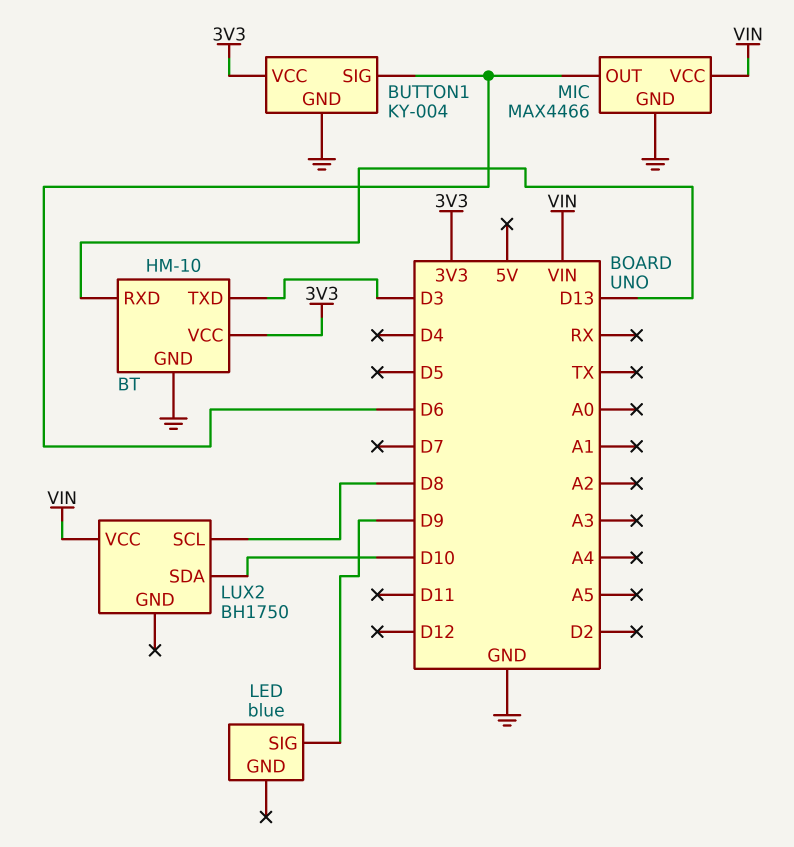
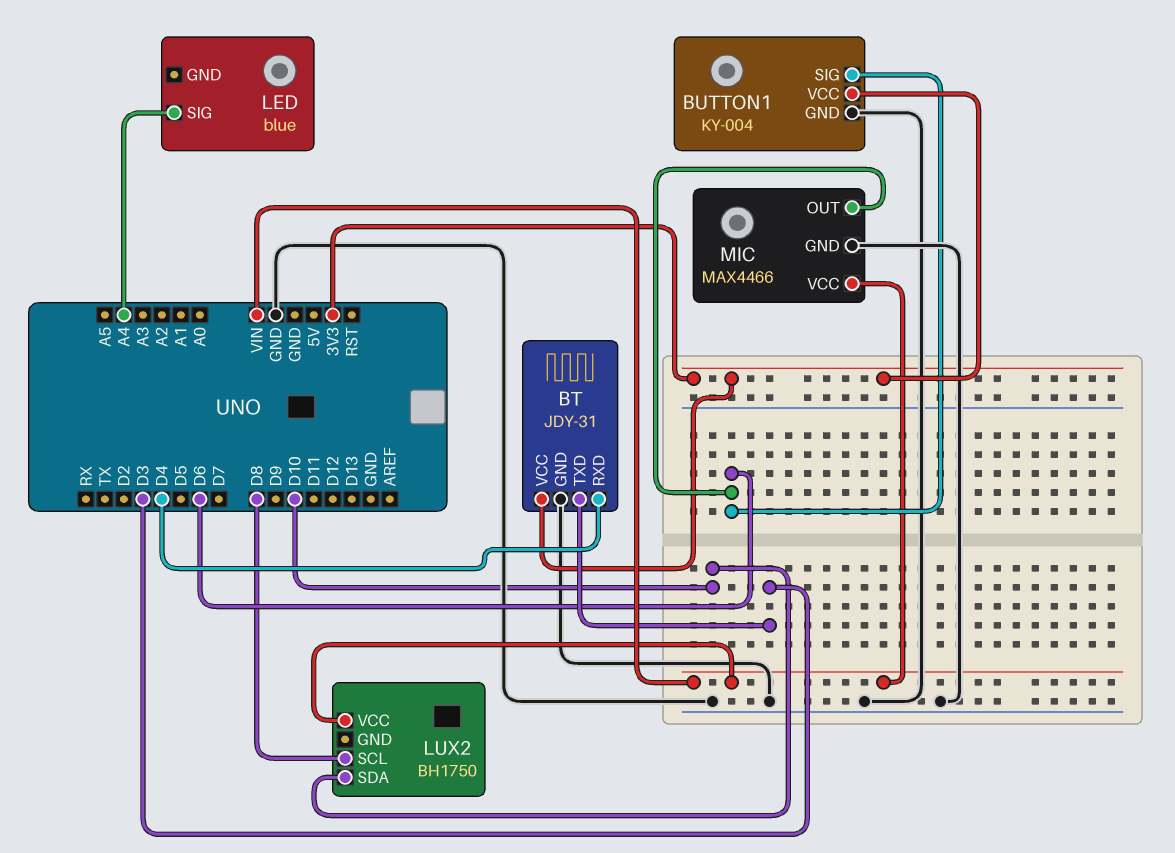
BT: HM-10 -> JDY-31
BT pin RXD: D13 -> D4
LED pin SIG: D9 -> A4

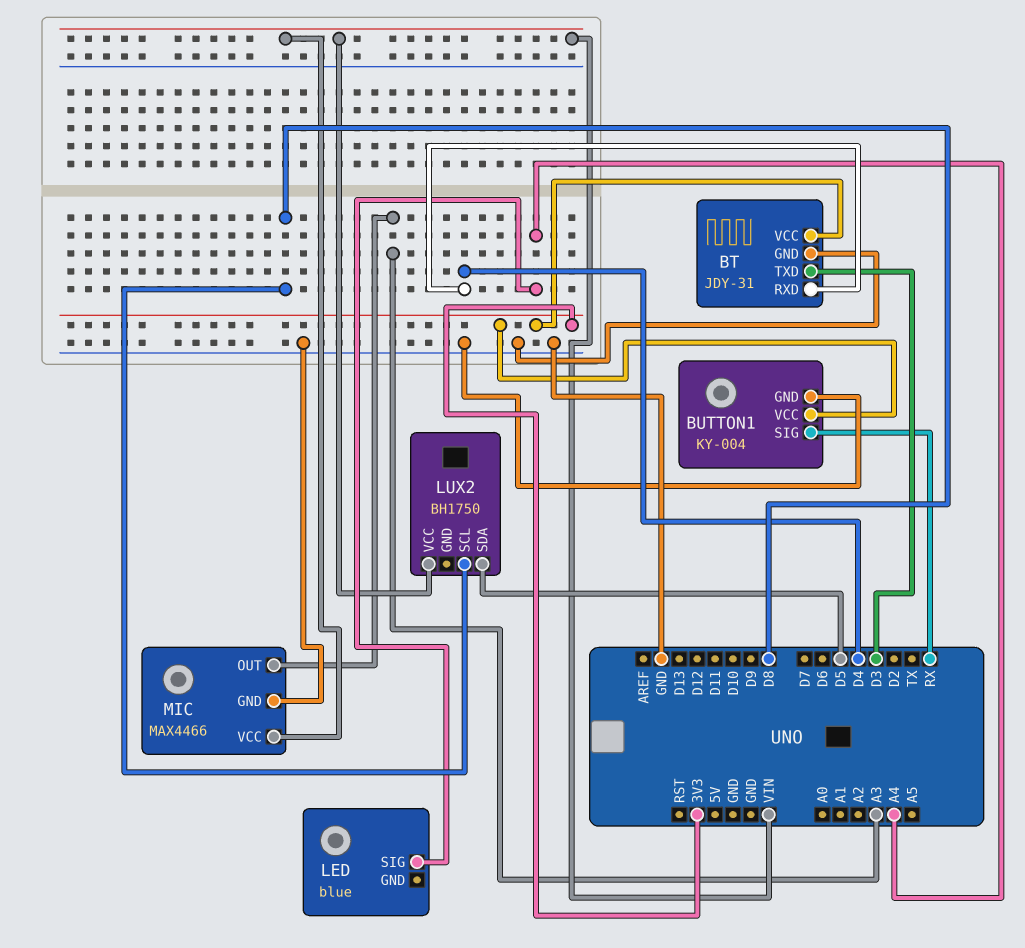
BUTTON1 pin SIG: D6 -> RX
LUX2 pin SDA: D10 -> D5
MIC pin OUT: D6 -> A3

